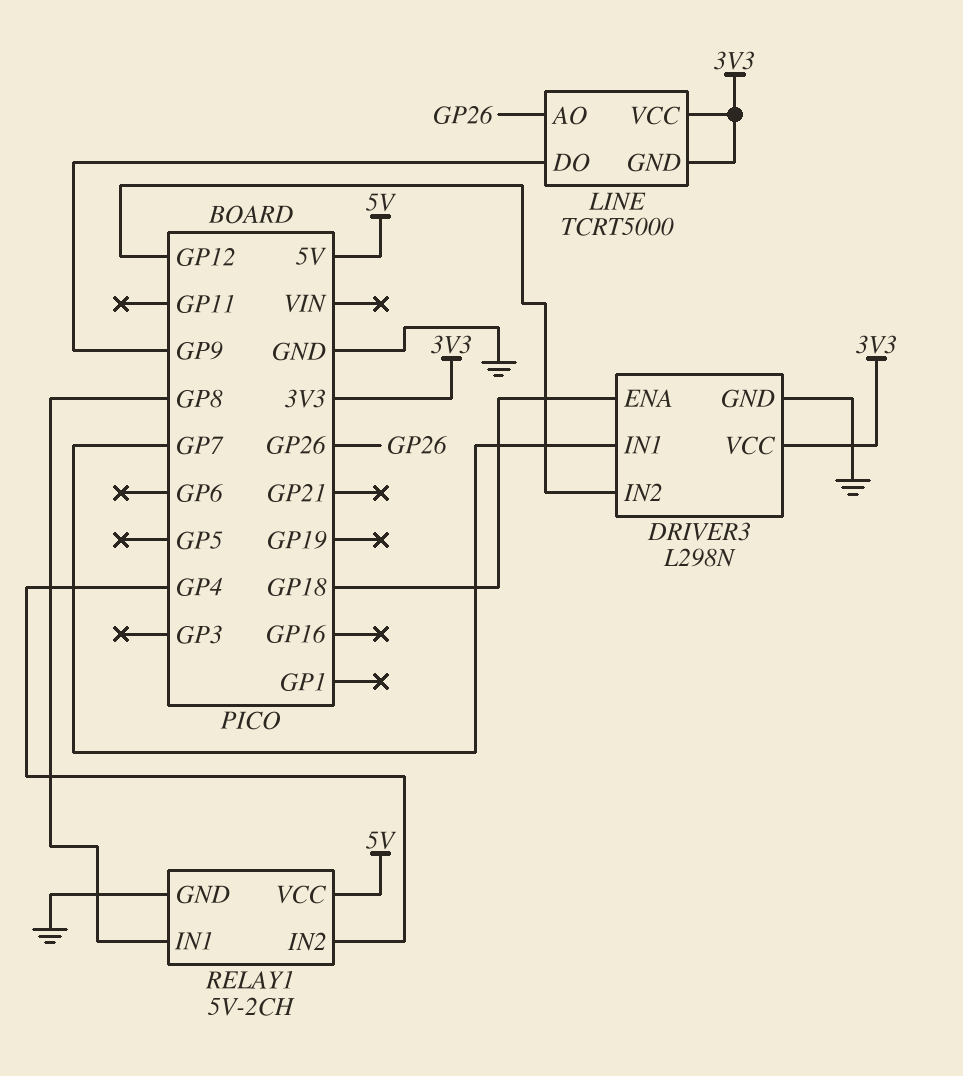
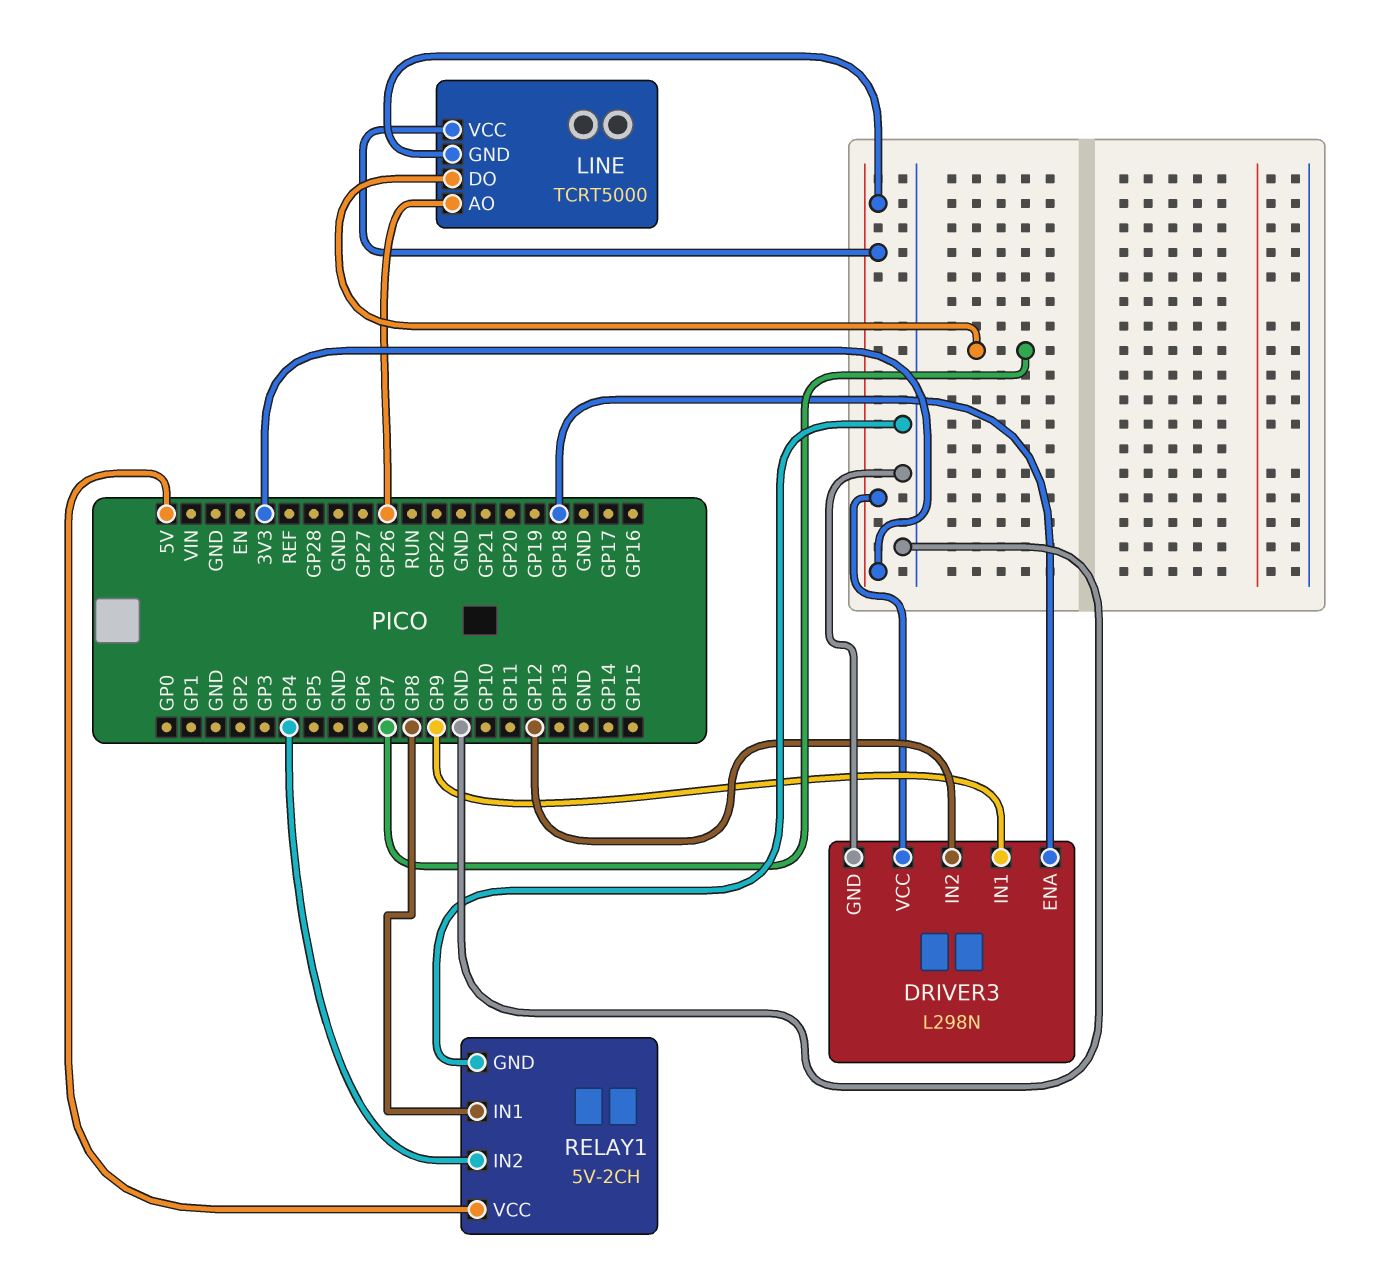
DRIVER3 pin IN1: GP7 -> GP9
LINE pin DO: GP9 -> GP7

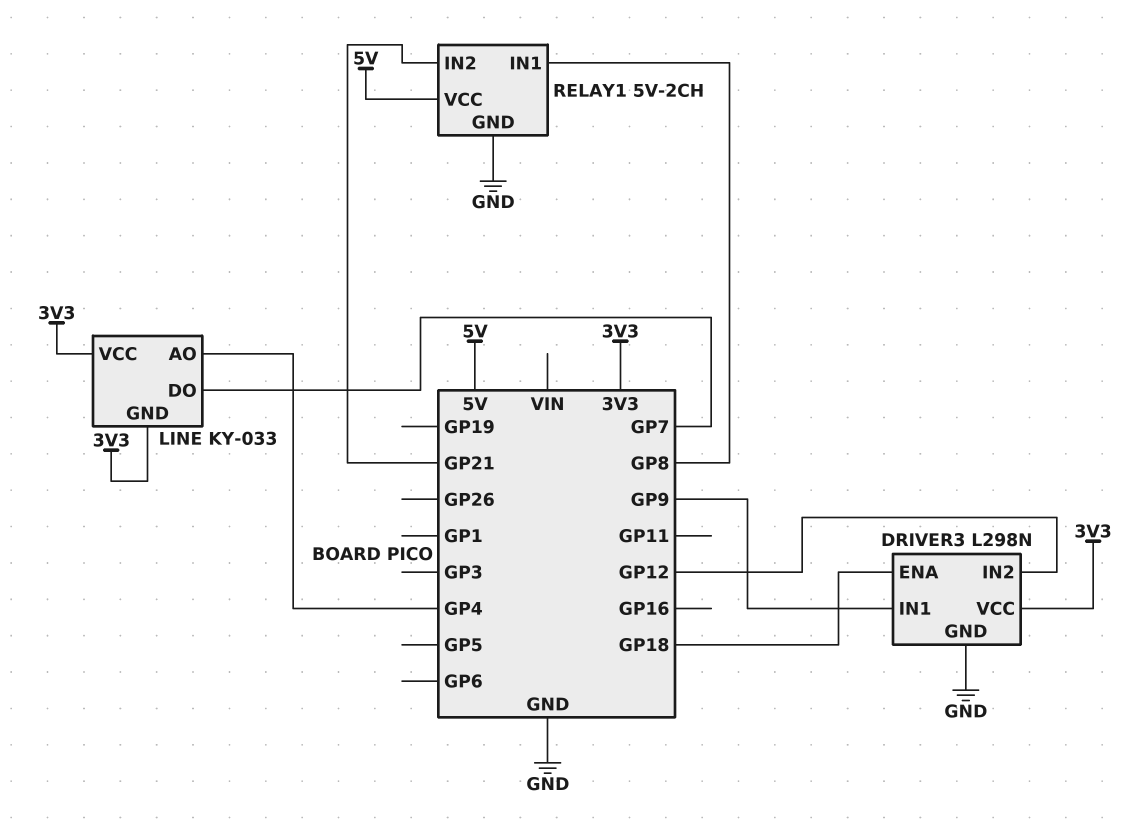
LINE: TCRT5000 -> KY-033
LINE pin AO: GP26 -> GP4
RELAY1 pin IN2: GP4 -> GP21

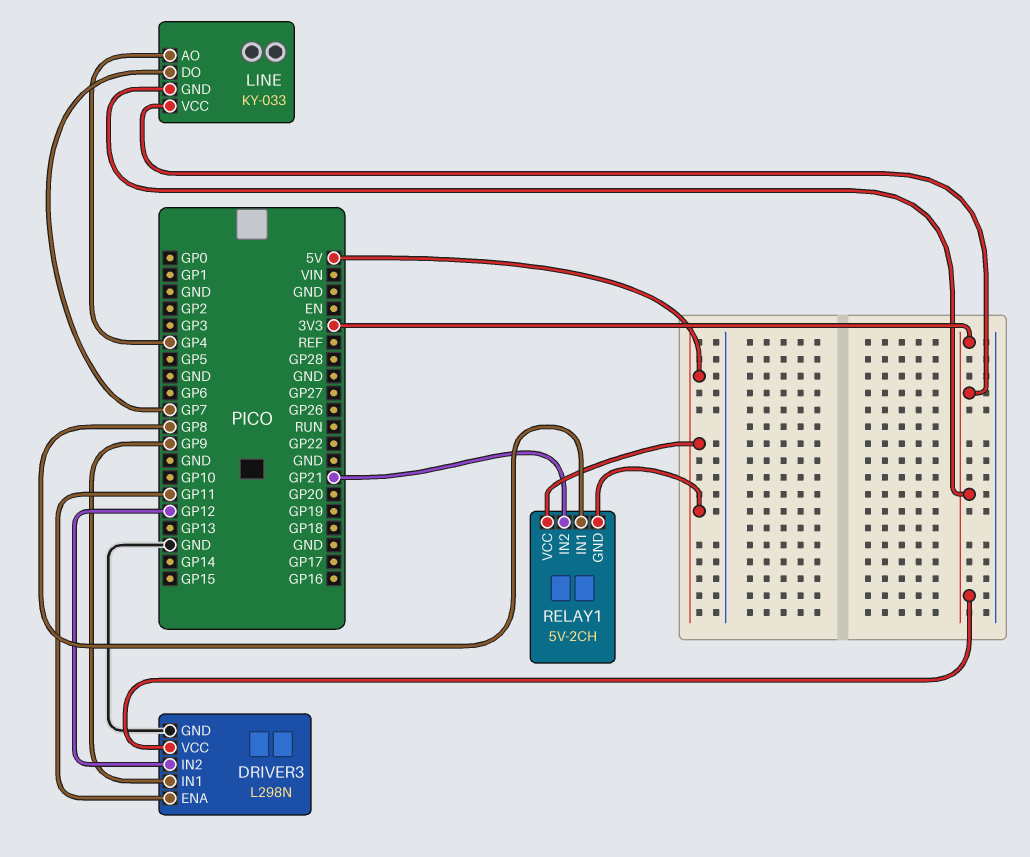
DRIVER3 pin ENA: GP18 -> GP11
RELAY1 pin GND: GND -> 5V

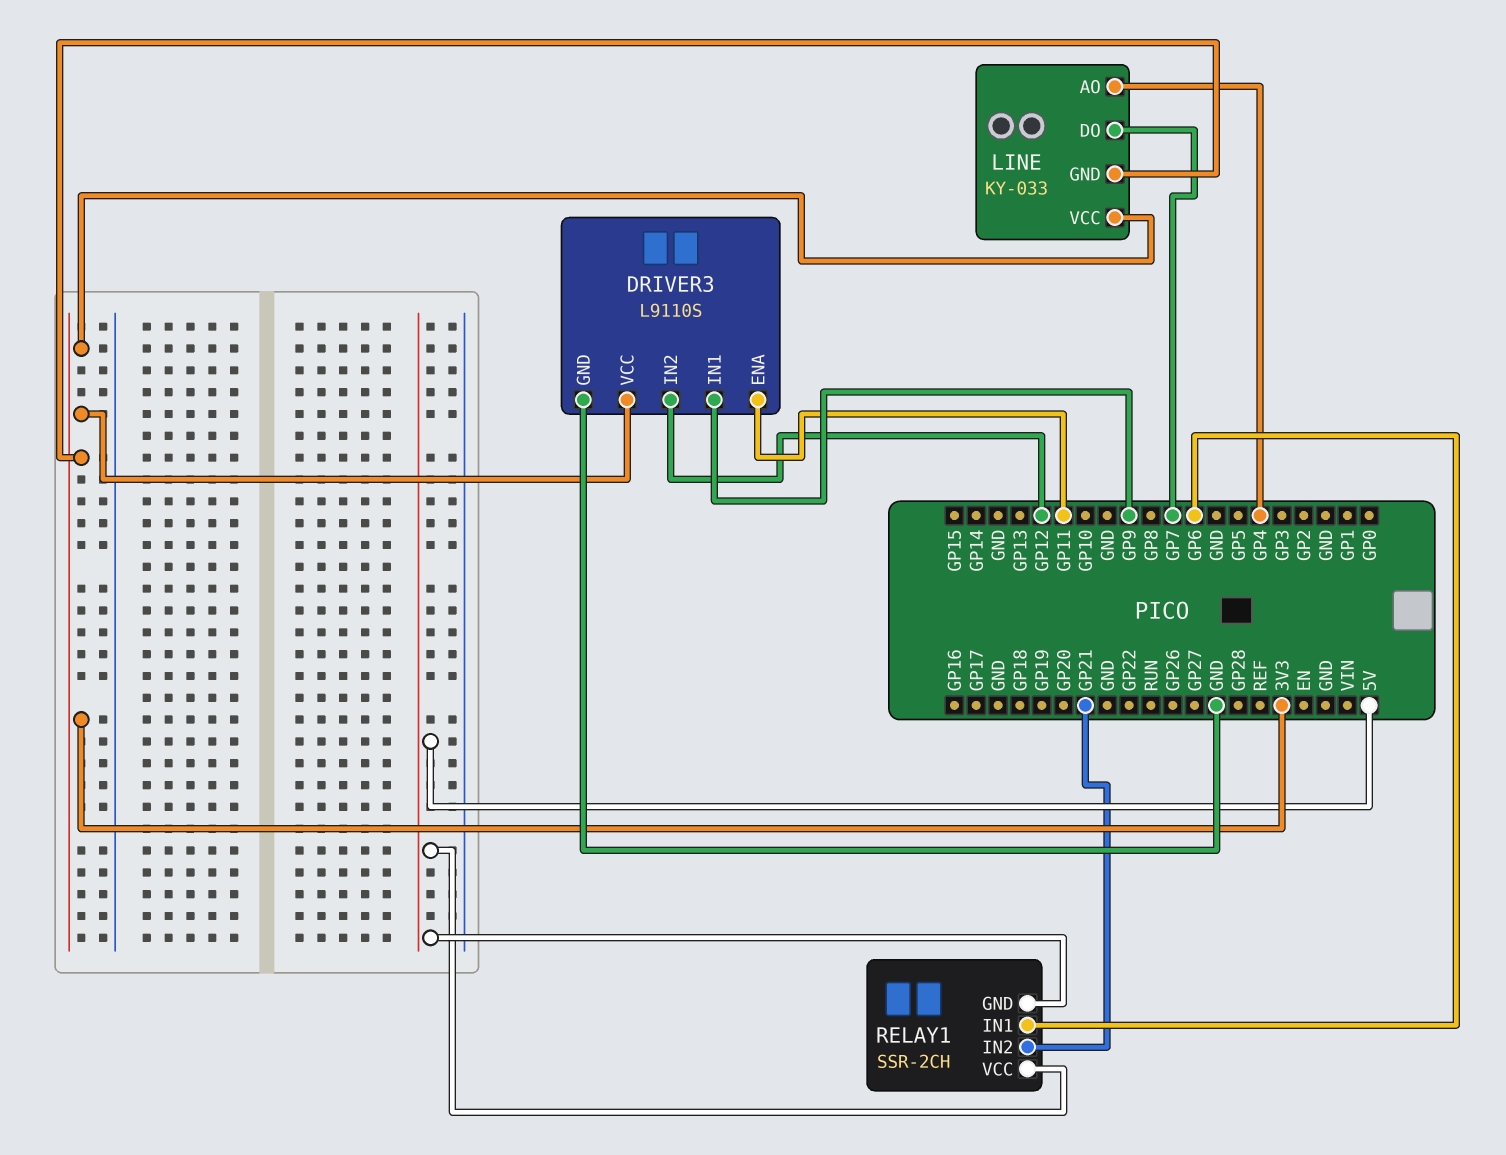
DRIVER3: L298N -> L9110S
RELAY1: 5V-2CH -> SSR-2CH
RELAY1 pin IN1: GP8 -> GP6

